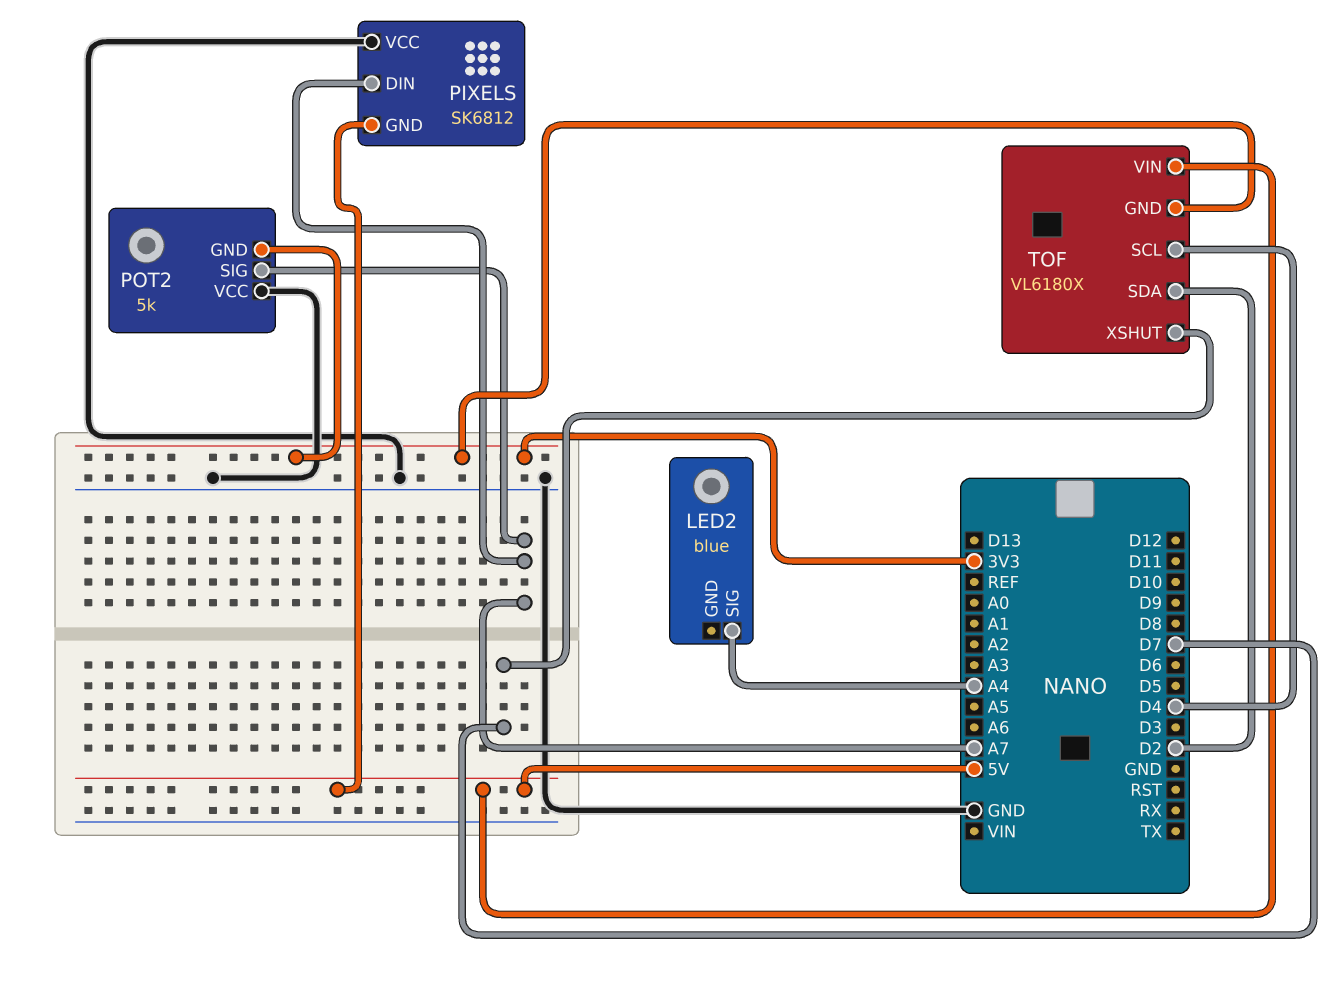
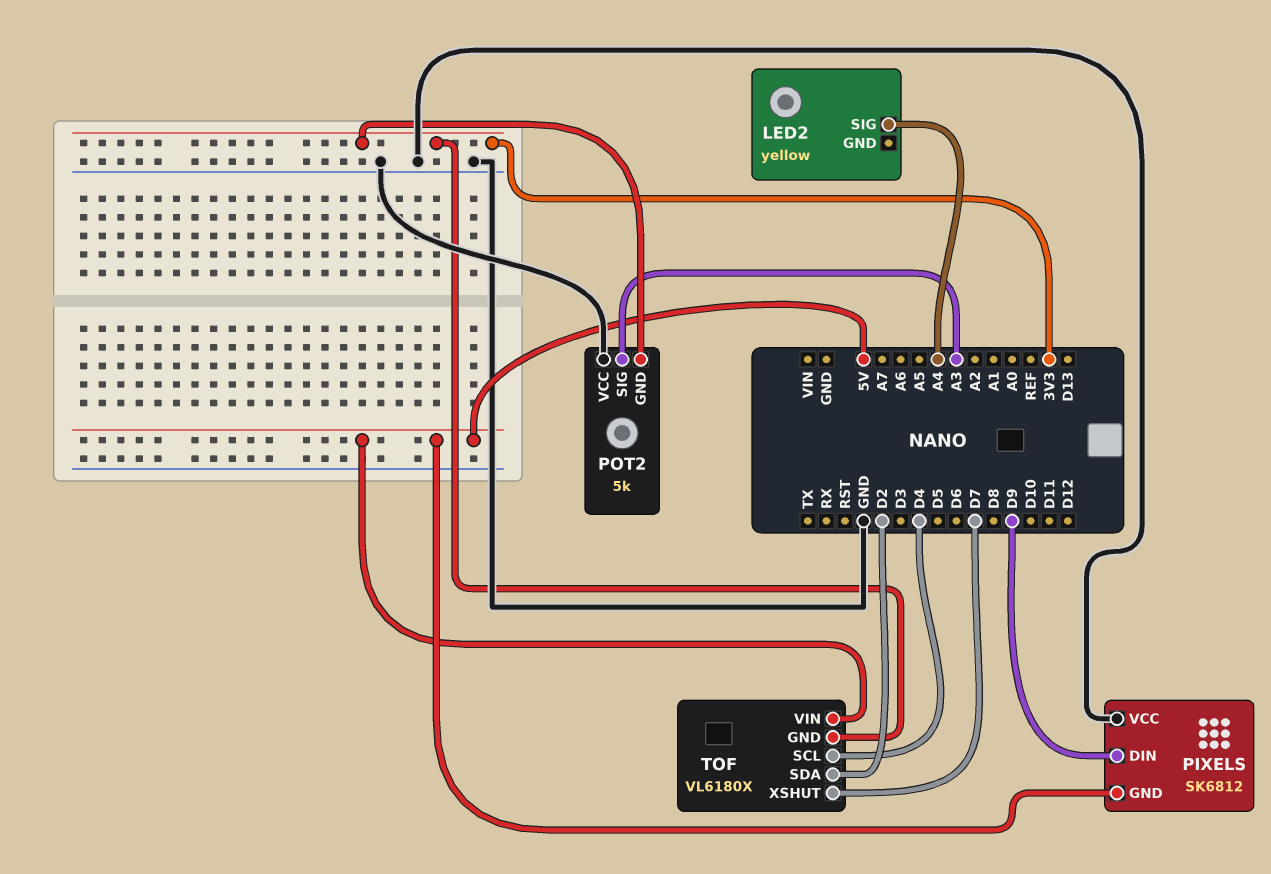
LED2: blue -> yellow
PIXELS pin DIN: A7 -> D9
POT2 pin SIG: A7 -> A3

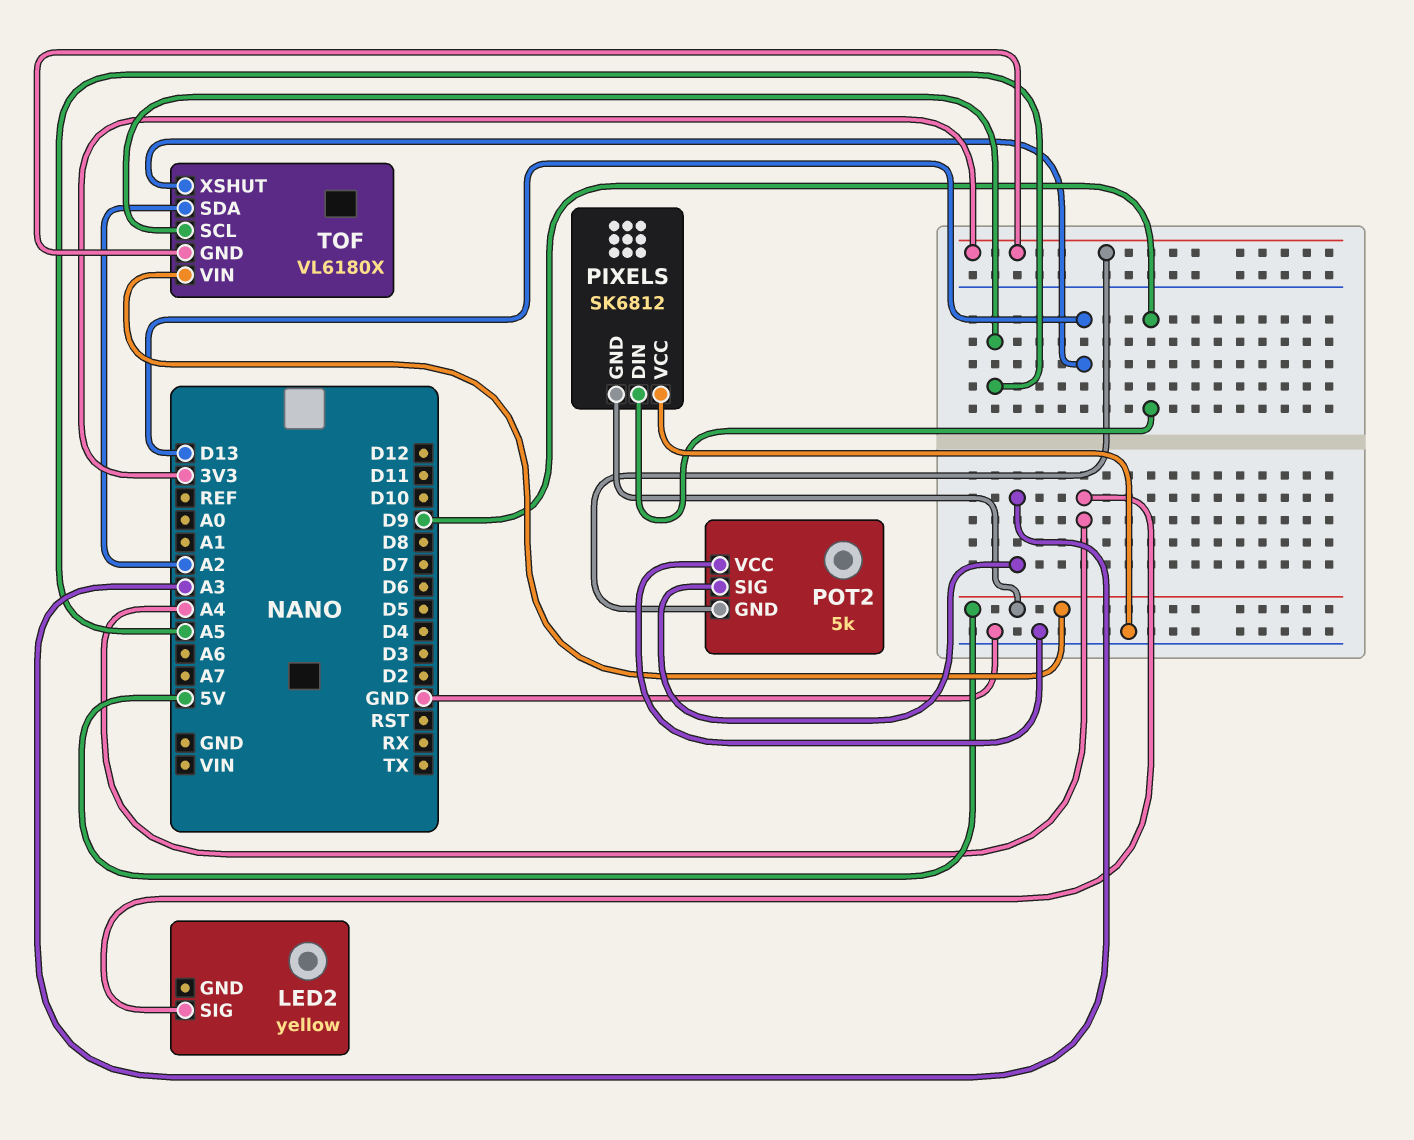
TOF pin SCL: D4 -> A5
TOF pin SDA: D2 -> A2
TOF pin XSHUT: D7 -> D13

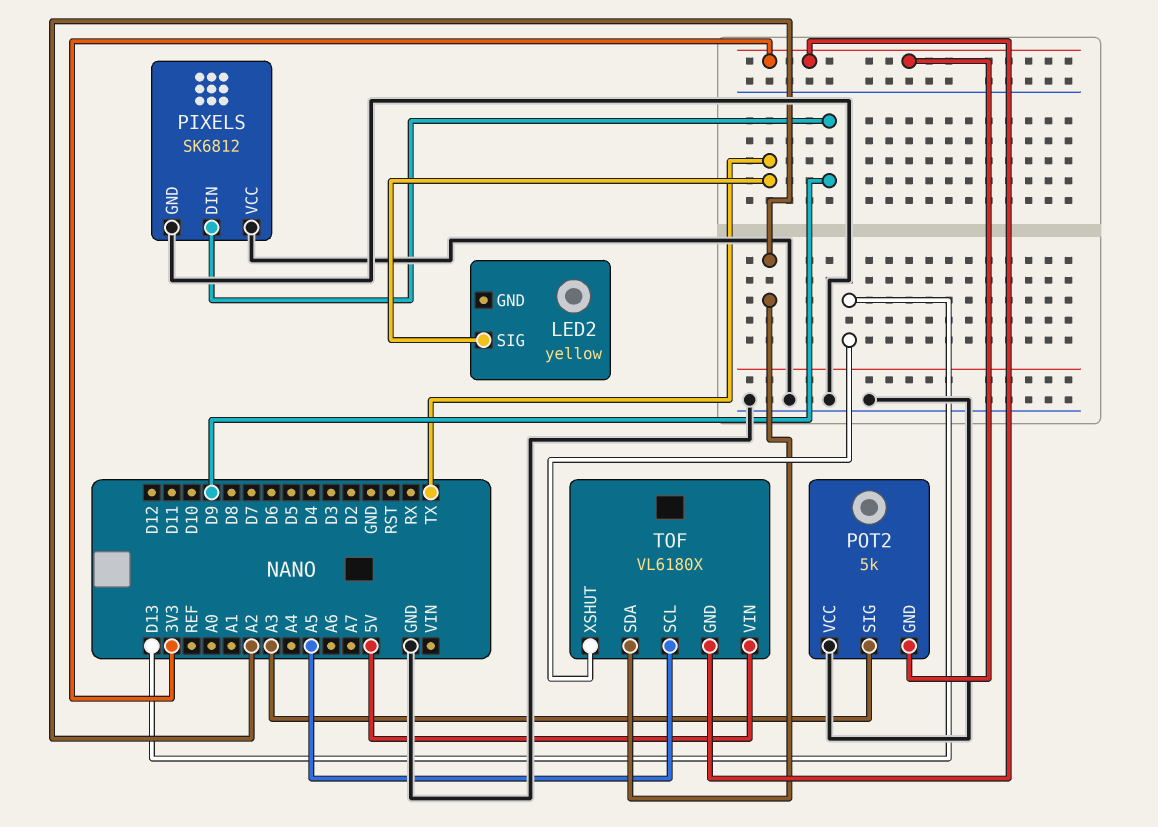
LED2 pin SIG: A4 -> TX
PIXELS pin GND: 5V -> GND

